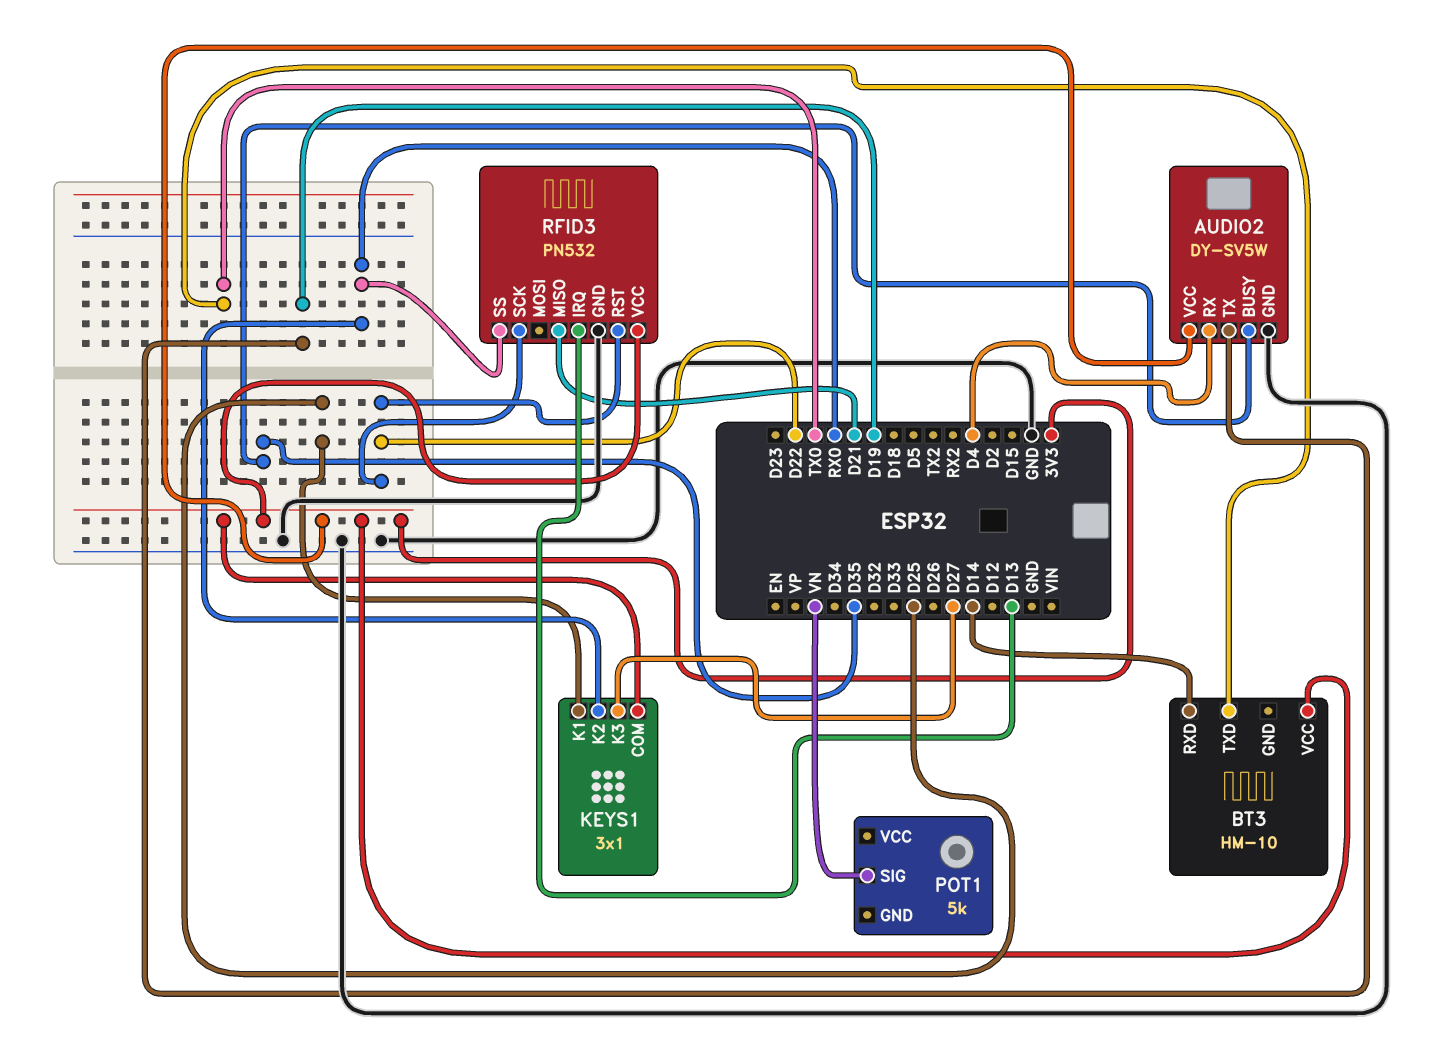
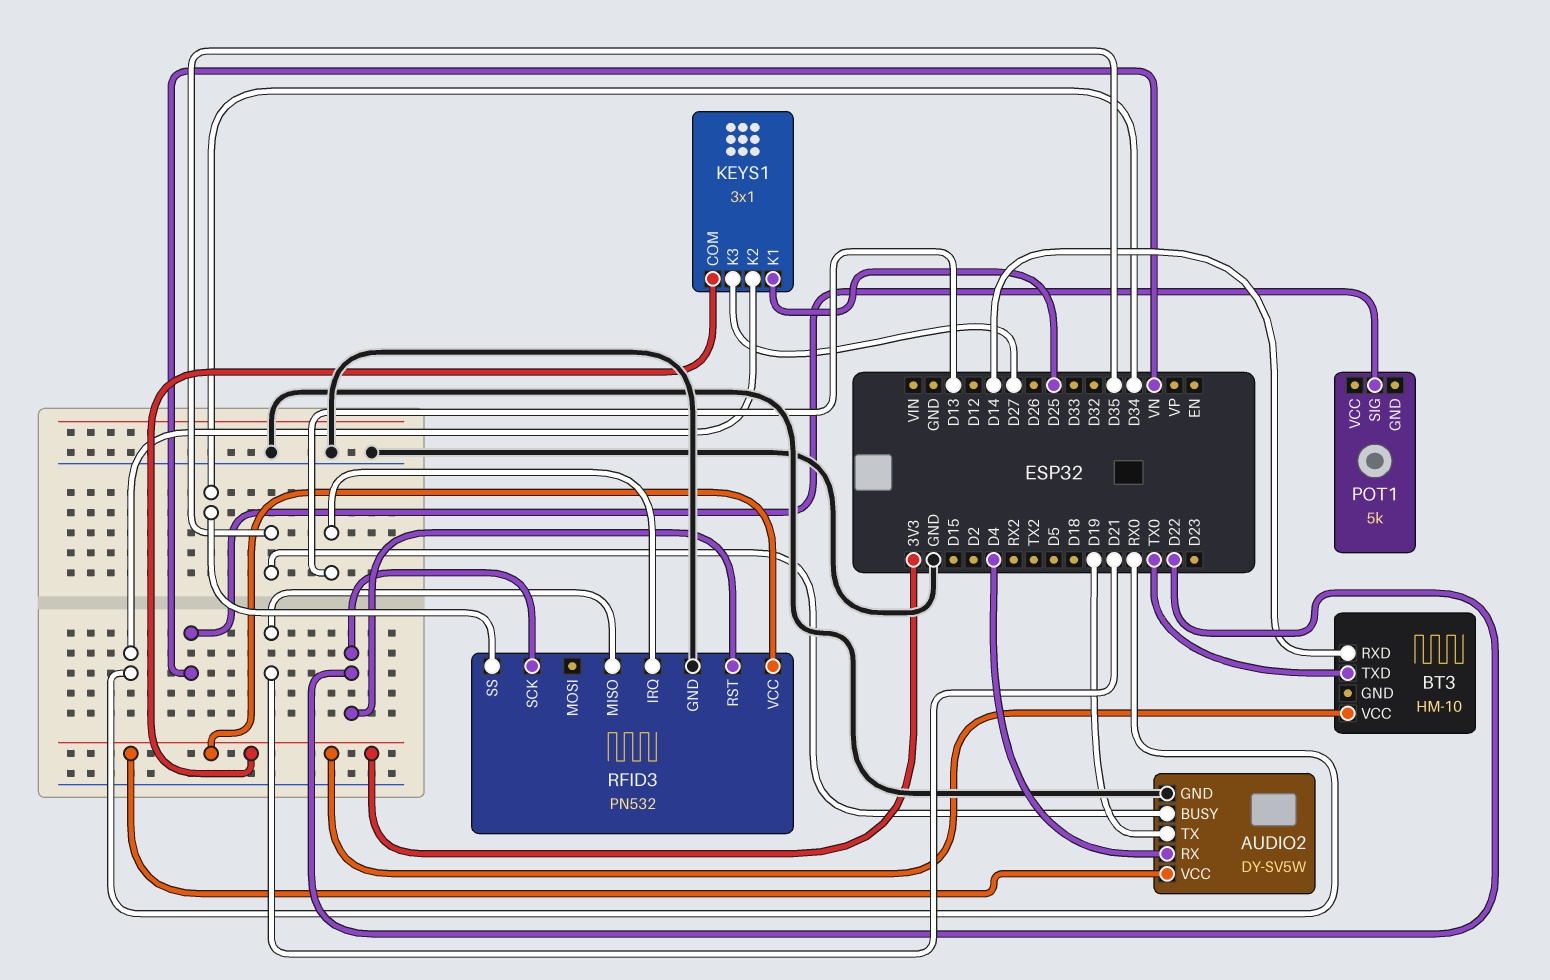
RFID3 pin SS: RX0 -> D34

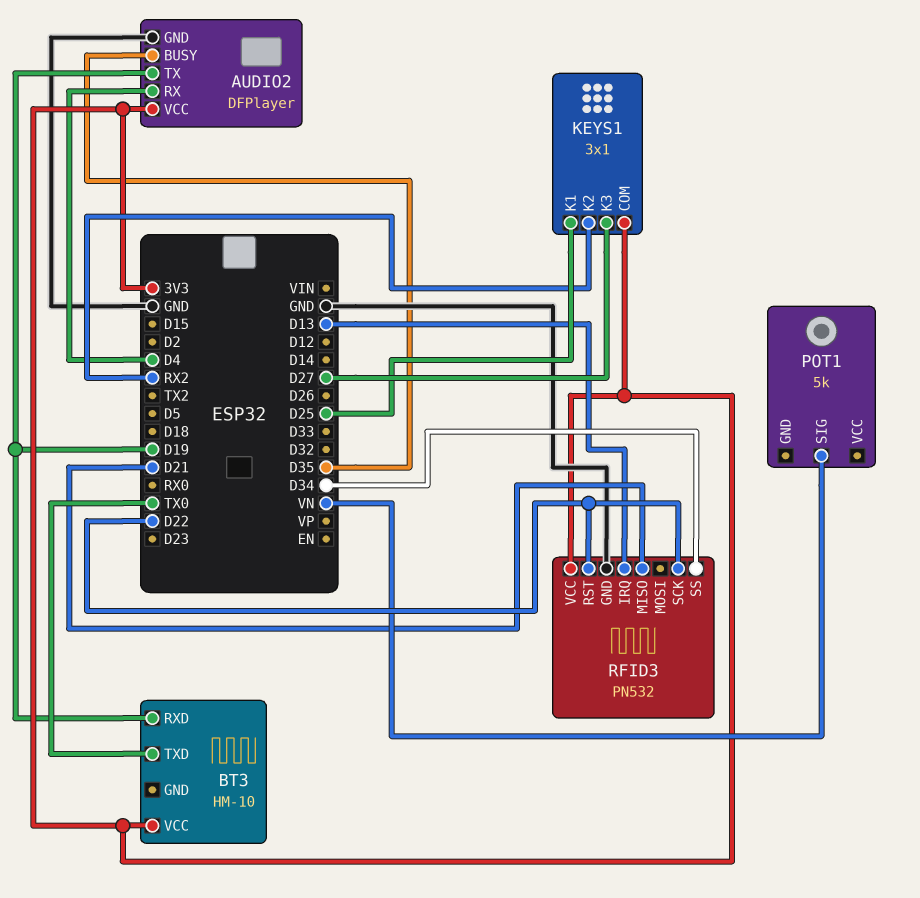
AUDIO2: DY-SV5W -> DFPlayer
BT3 pin RXD: D14 -> D19
KEYS1 pin K2: RX0 -> RX2

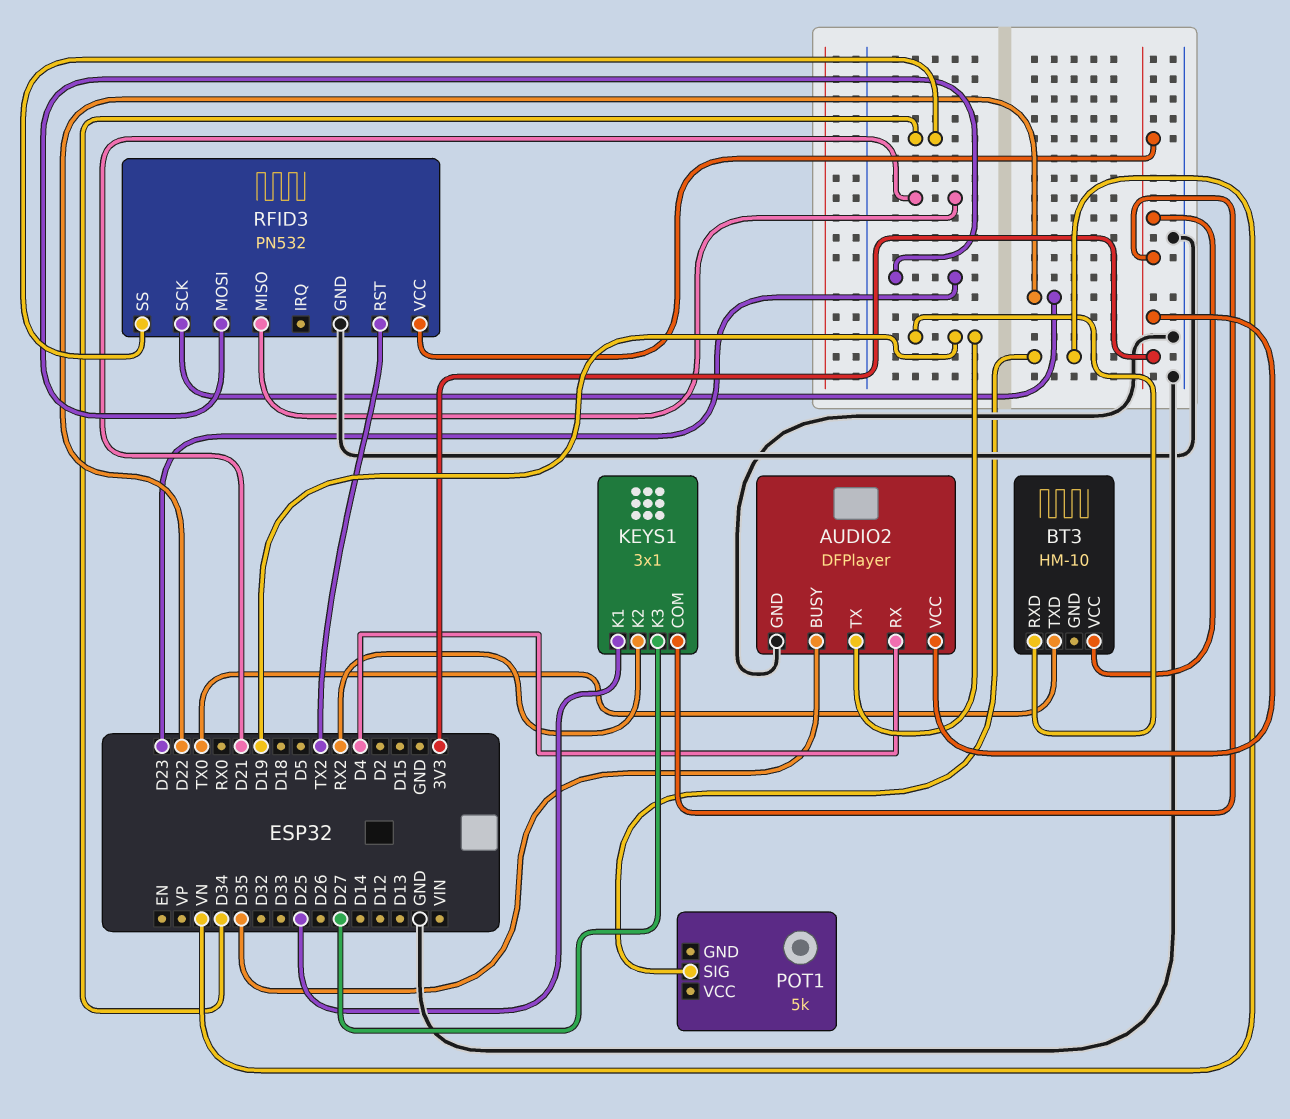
RFID3 pin IRQ: D13 -> none
RFID3 pin MOSI: none -> D23
RFID3 pin RST: D22 -> TX2

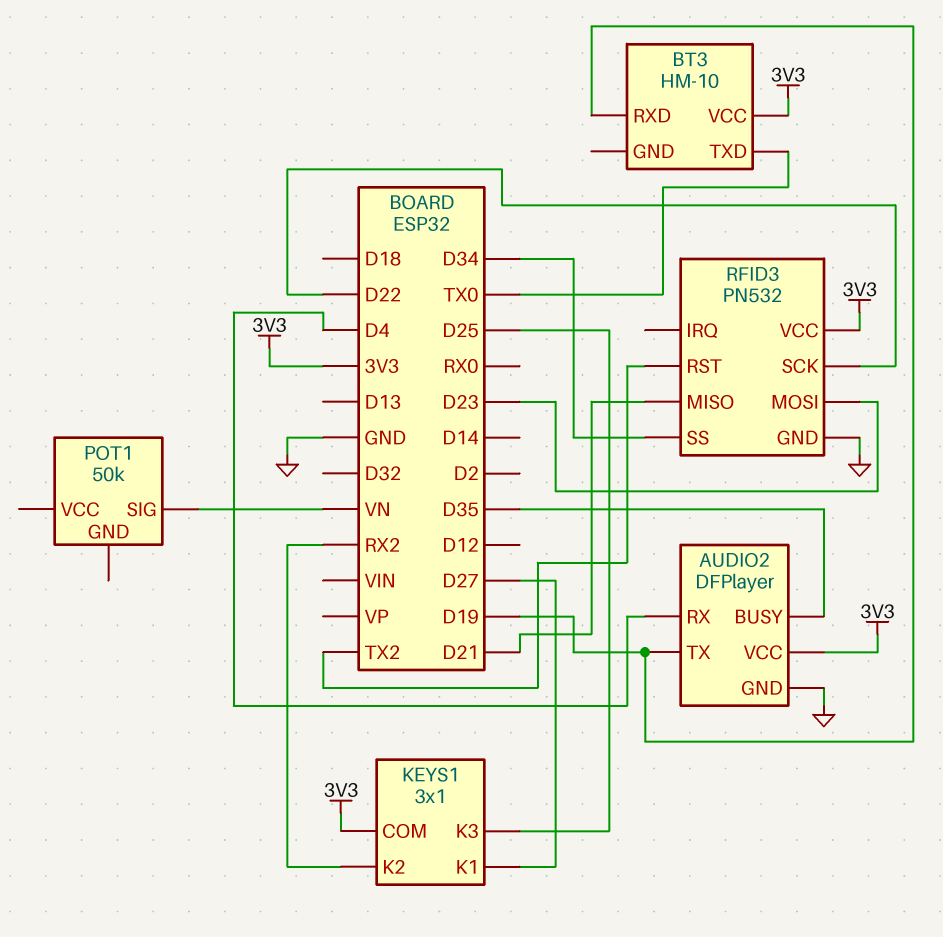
KEYS1 pin K1: D25 -> D27
KEYS1 pin K3: D27 -> D25
POT1: 5k -> 50k

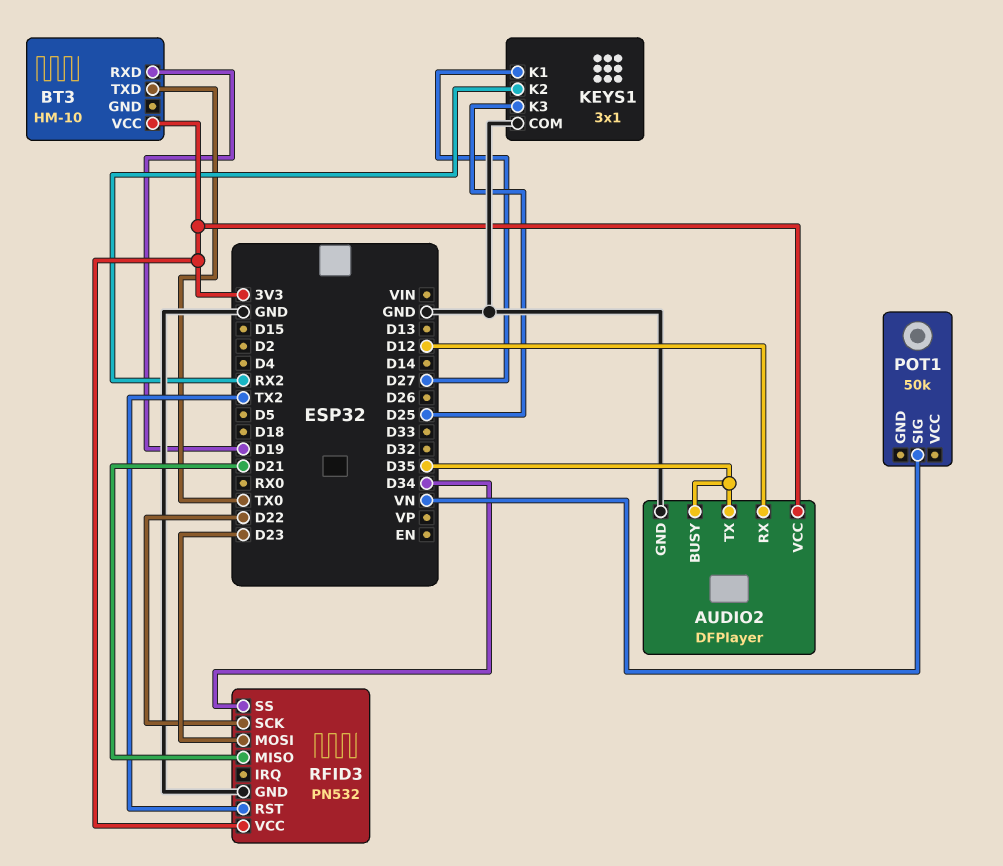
AUDIO2 pin RX: D4 -> D12
AUDIO2 pin TX: D19 -> D35
KEYS1 pin COM: 3V3 -> GND

